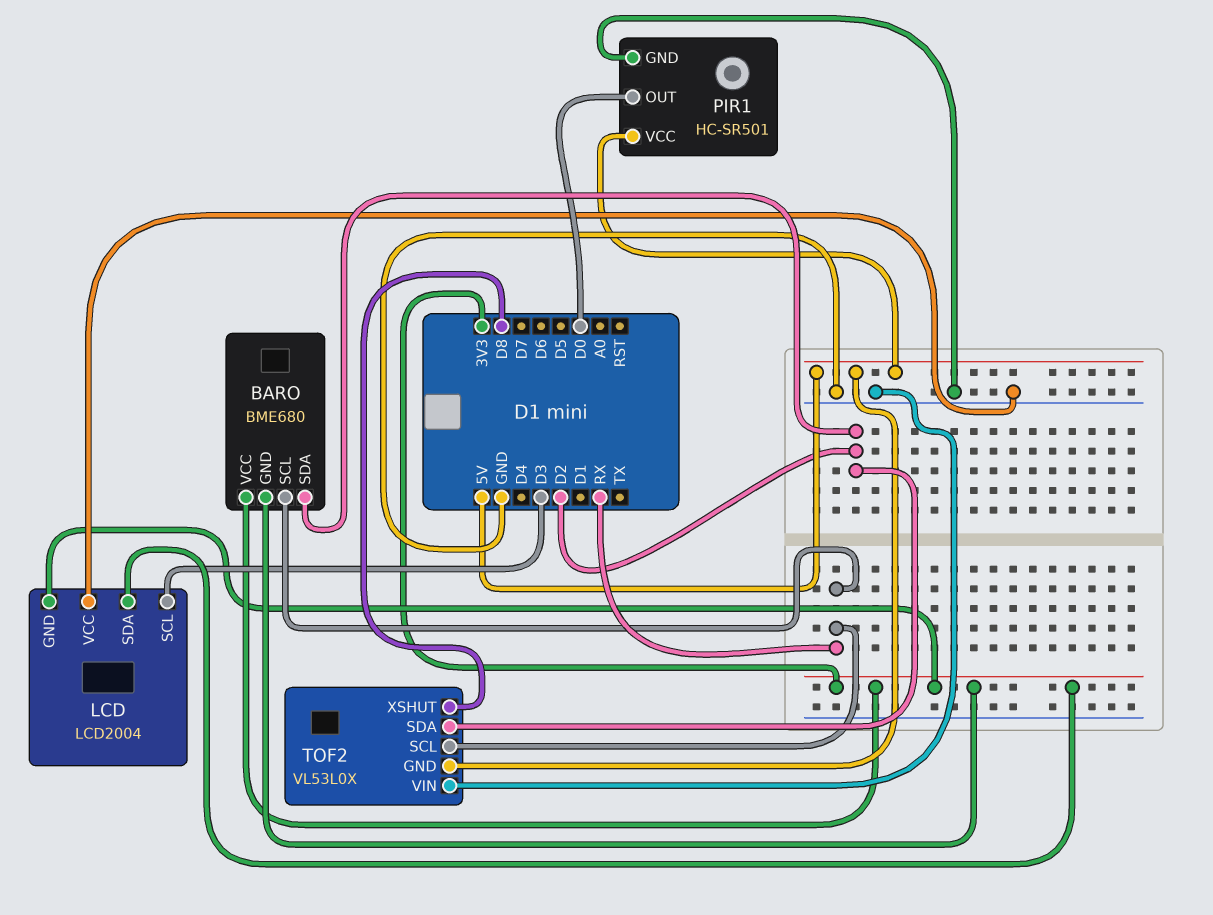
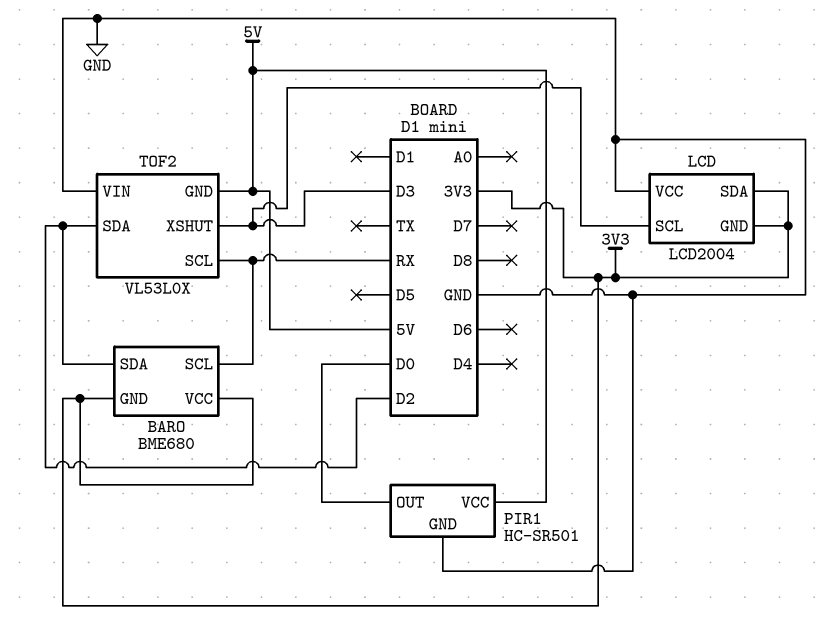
TOF2 pin XSHUT: D8 -> D3

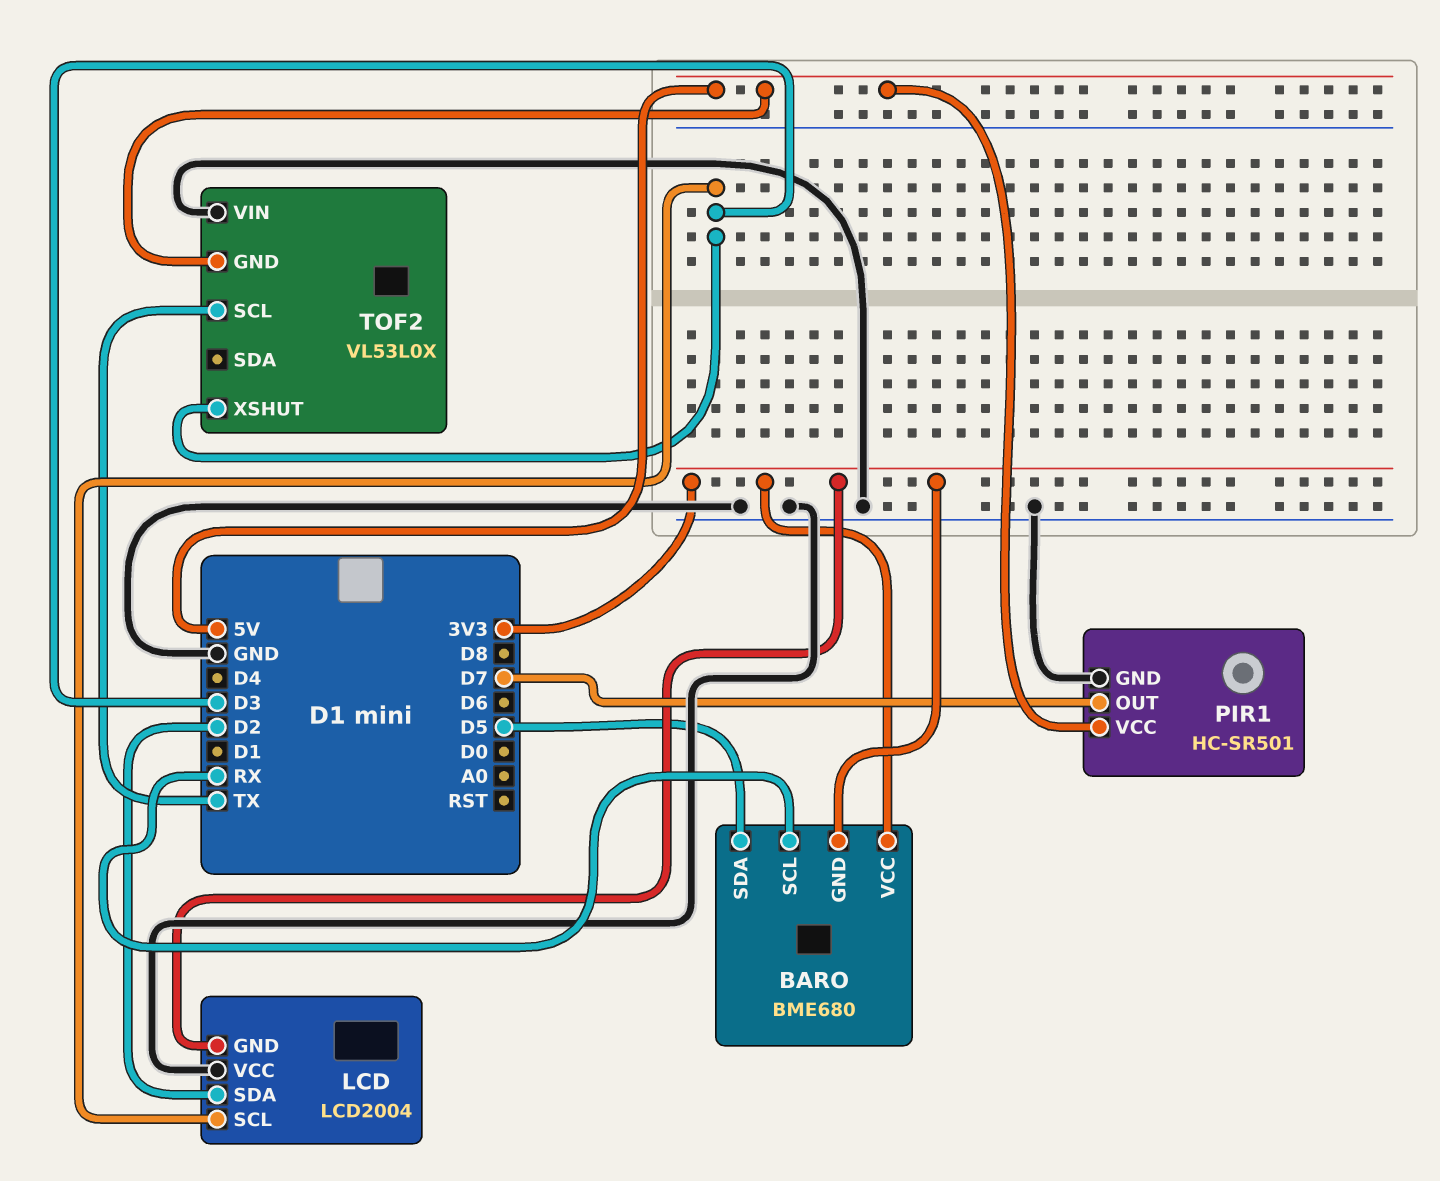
BARO pin SDA: D2 -> D5
LCD pin SDA: 3V3 -> D2
PIR1 pin OUT: D0 -> D7
TOF2 pin SCL: RX -> TX
TOF2 pin SDA: D2 -> none

